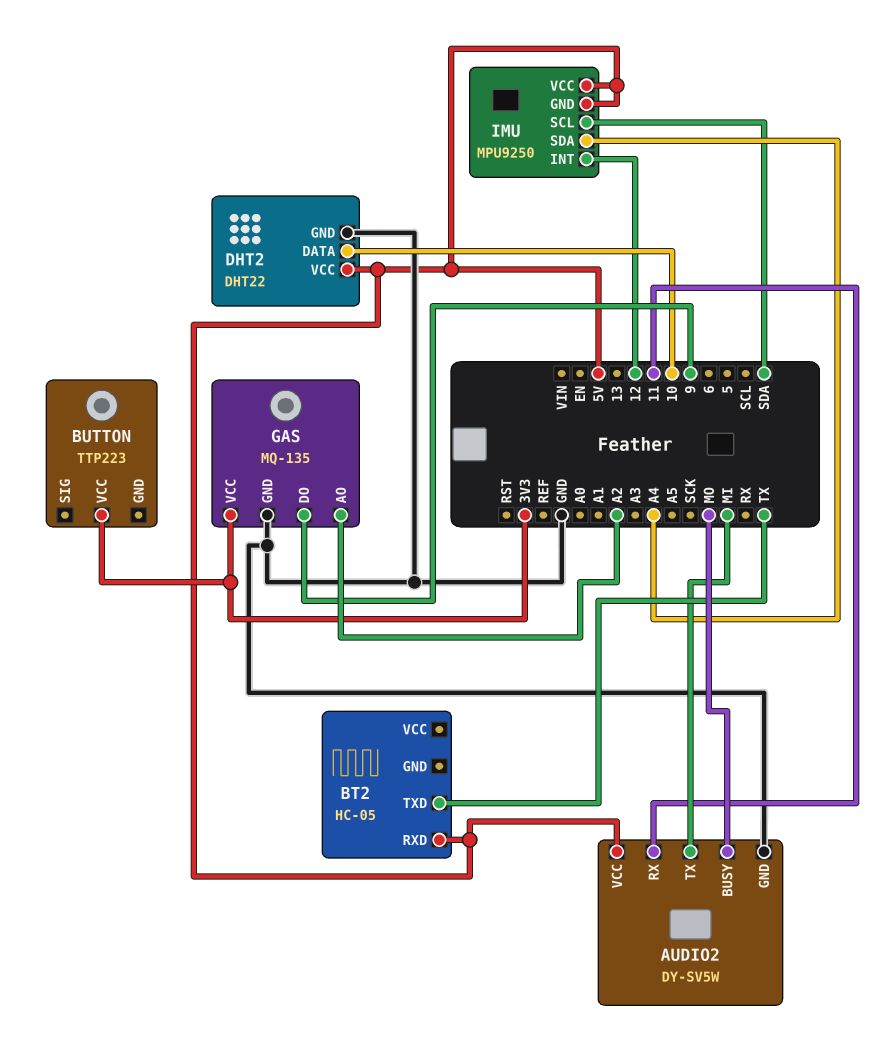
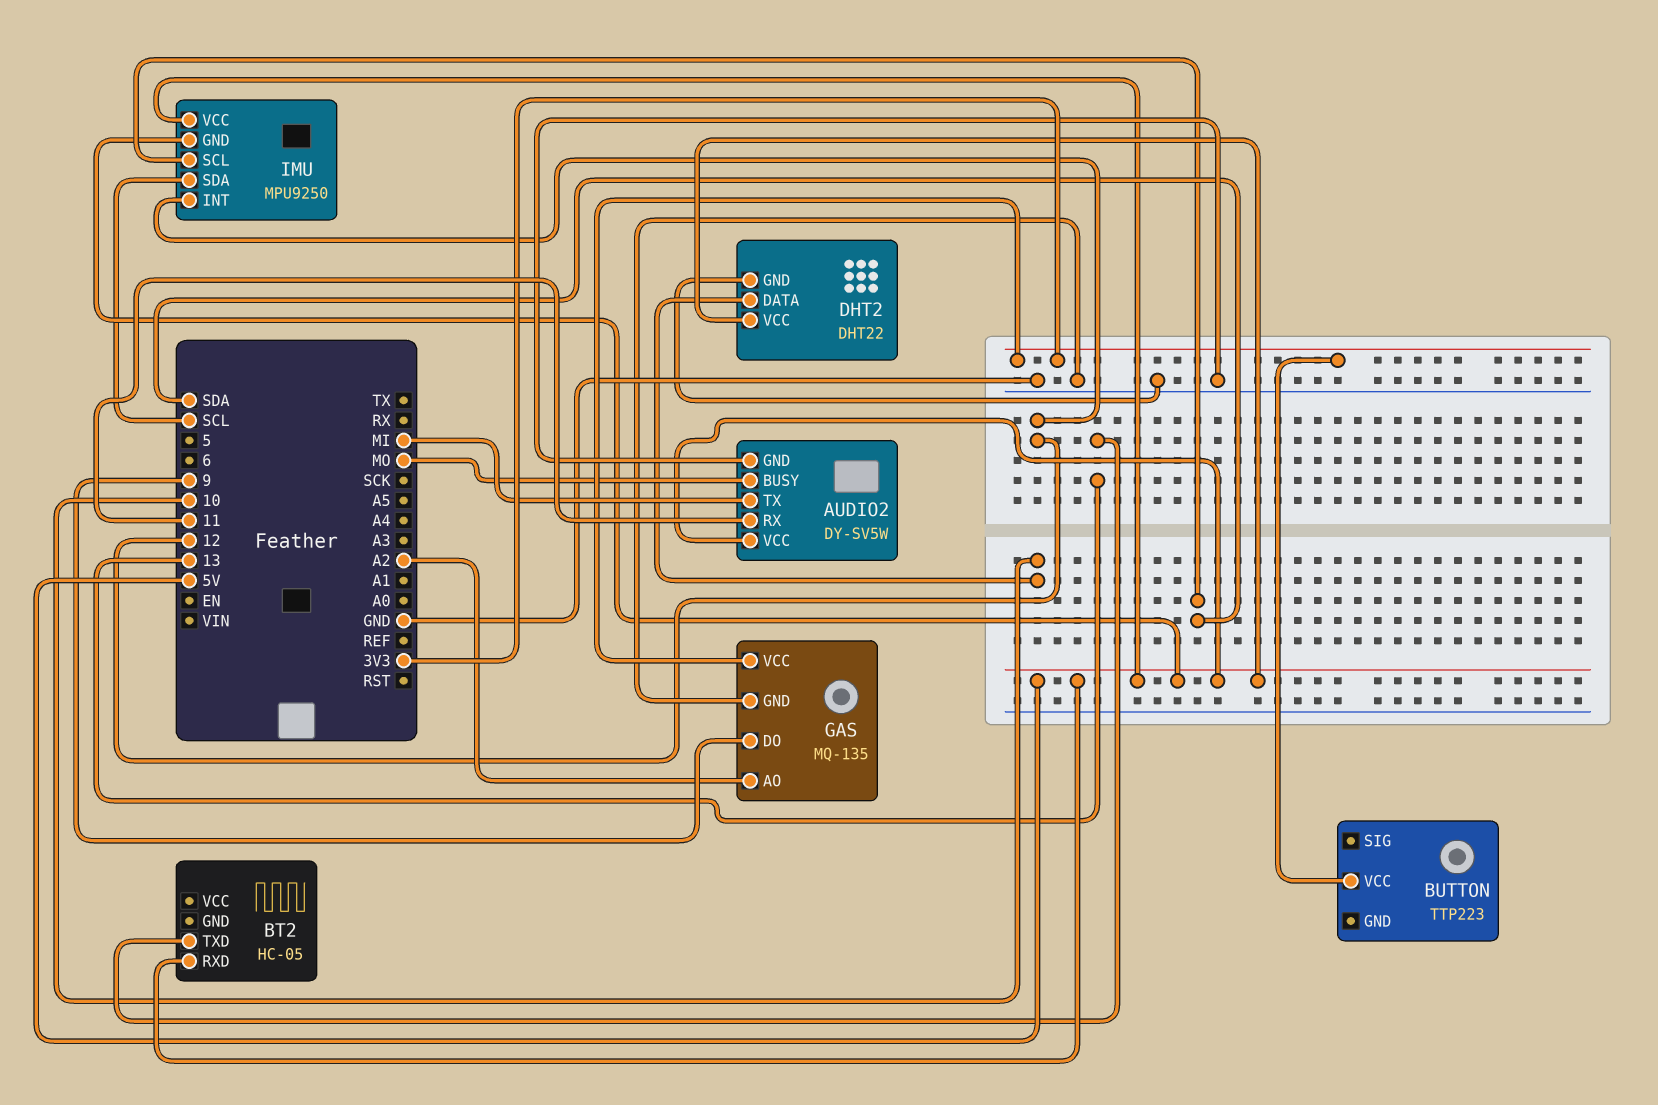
BT2 pin TXD: TX -> 13
IMU pin SDA: A4 -> SCL

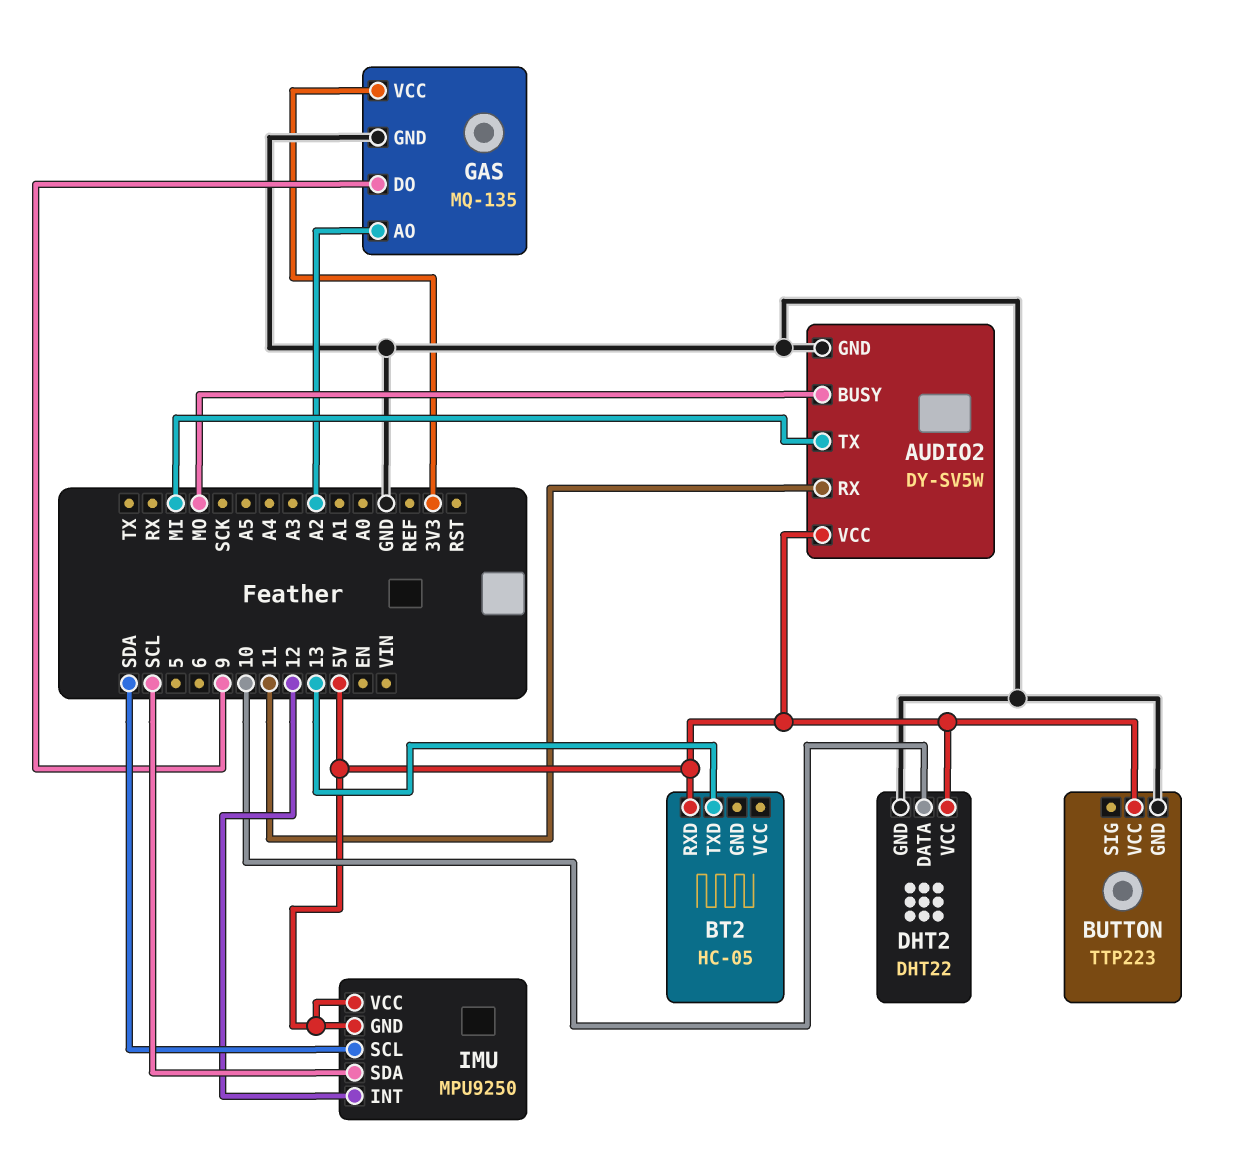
BUTTON pin GND: none -> GND
BUTTON pin VCC: 3V3 -> 5V

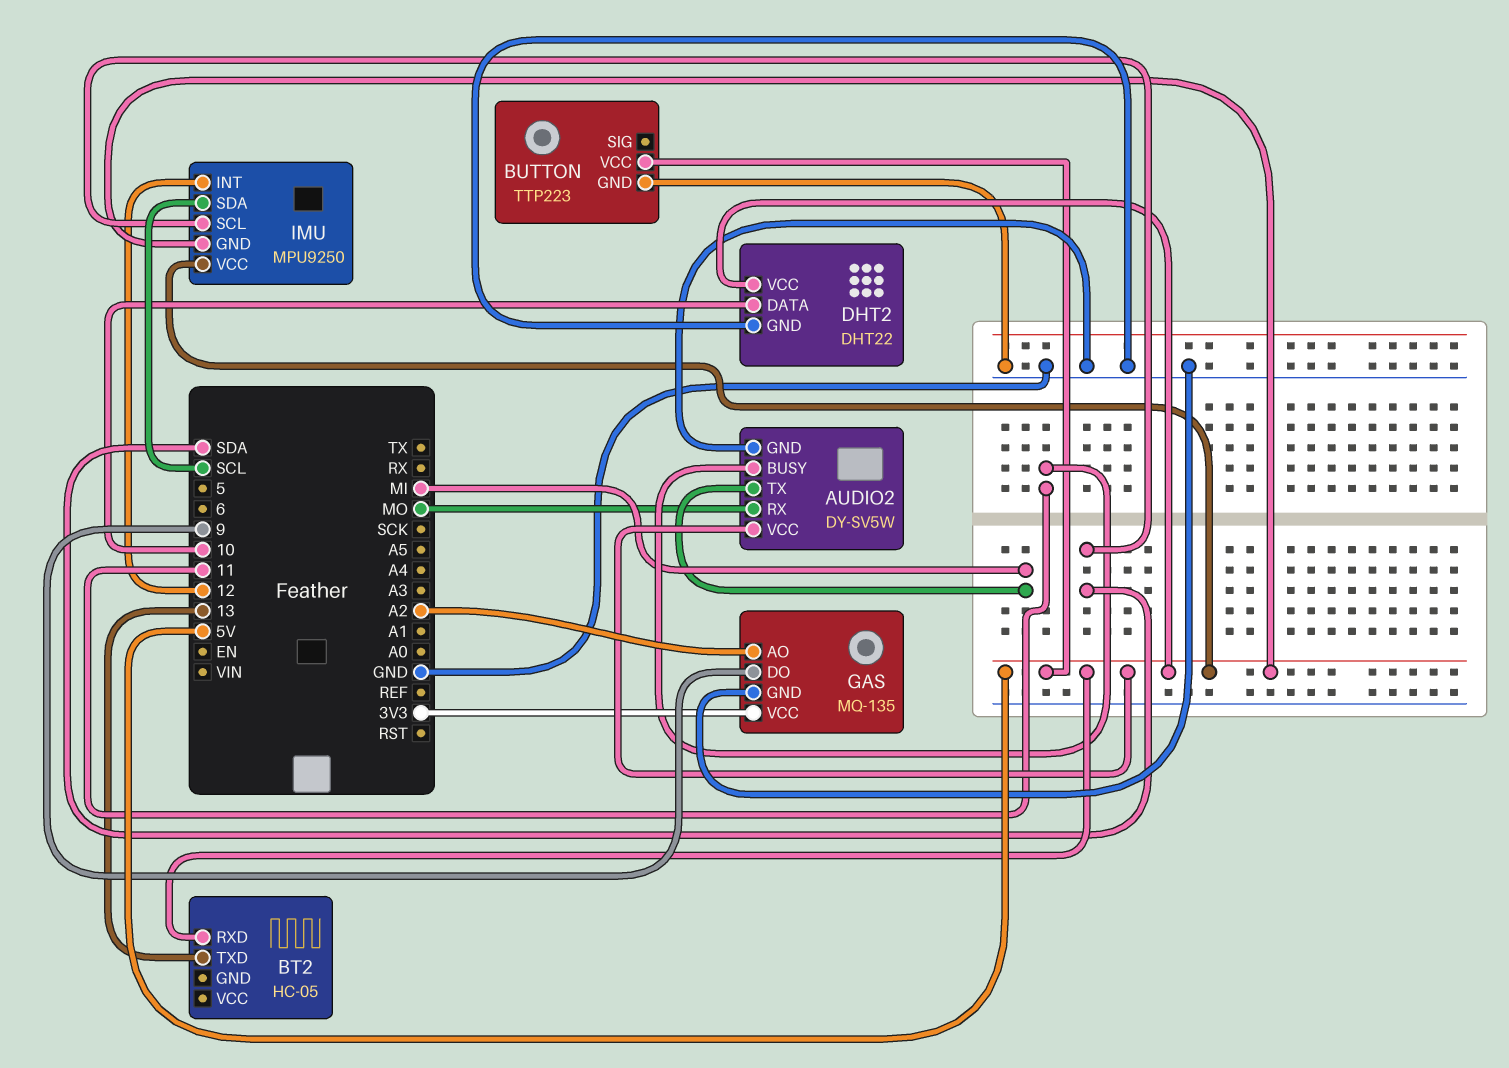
AUDIO2 pin BUSY: MO -> 11
AUDIO2 pin RX: 11 -> MO

